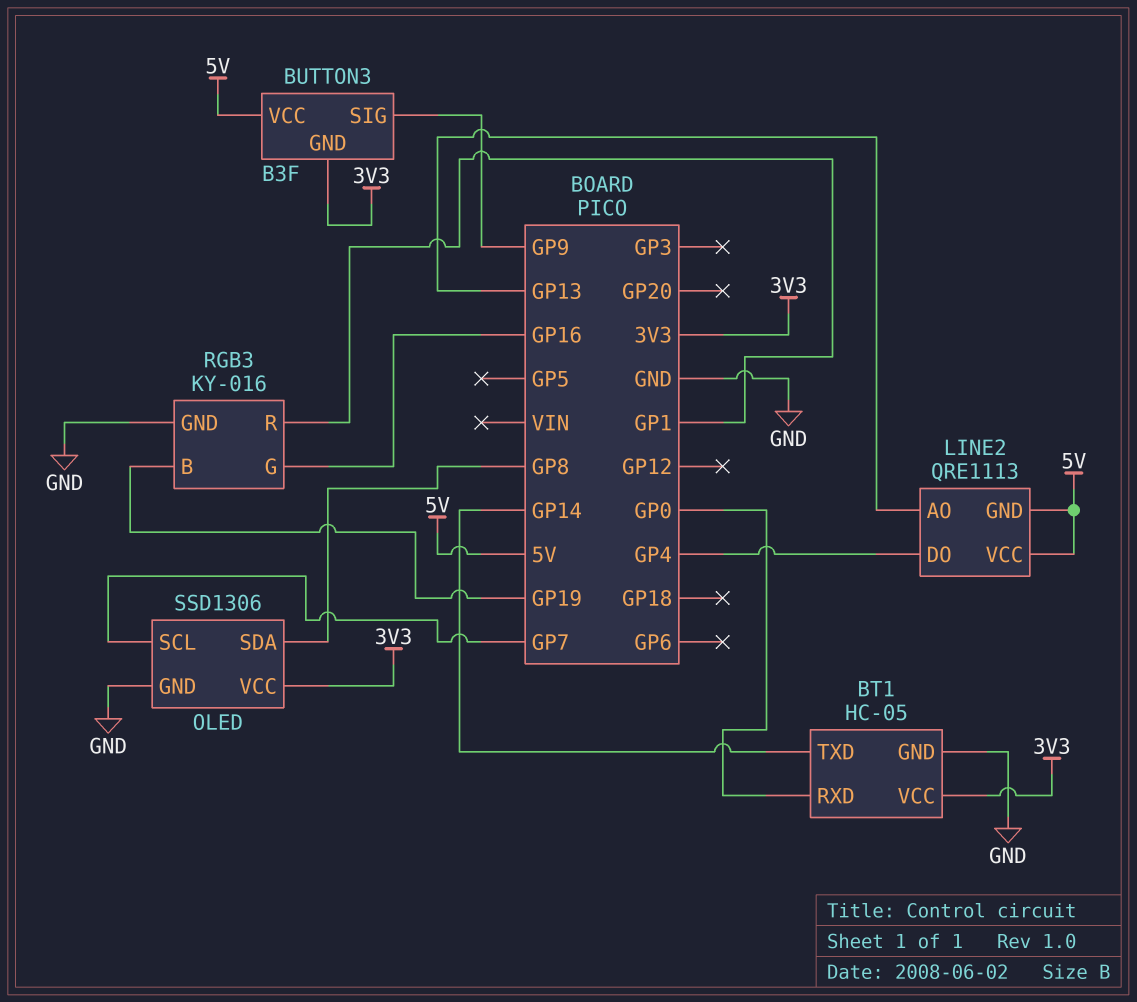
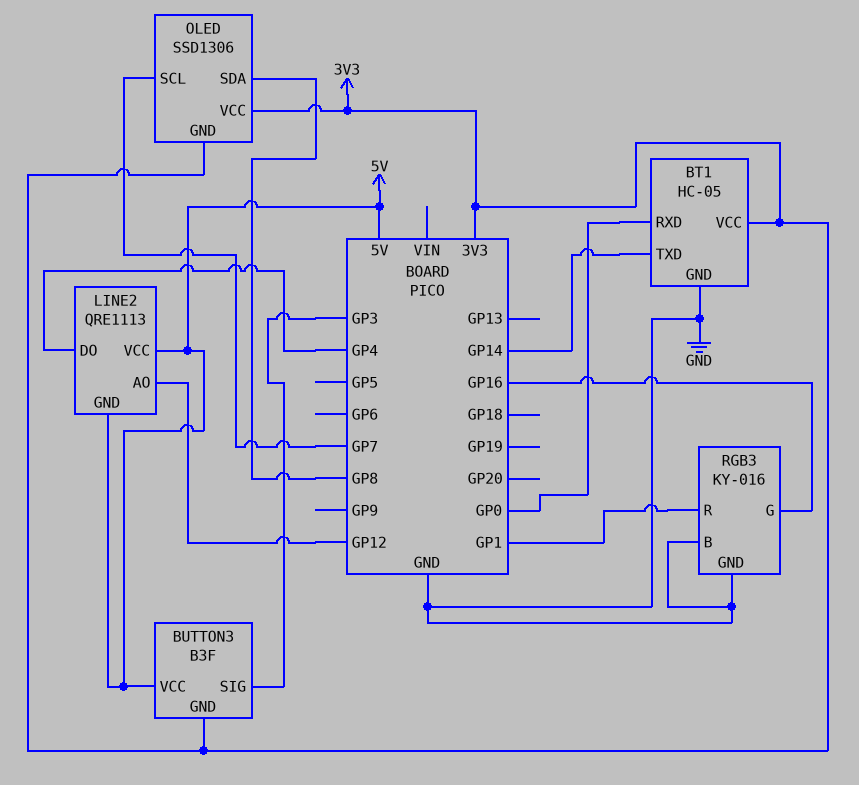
BUTTON3 pin SIG: GP9 -> GP3
LINE2 pin AO: GP13 -> GP12
OLED pin GND: GND -> 3V3
RGB3 pin B: GP19 -> GND

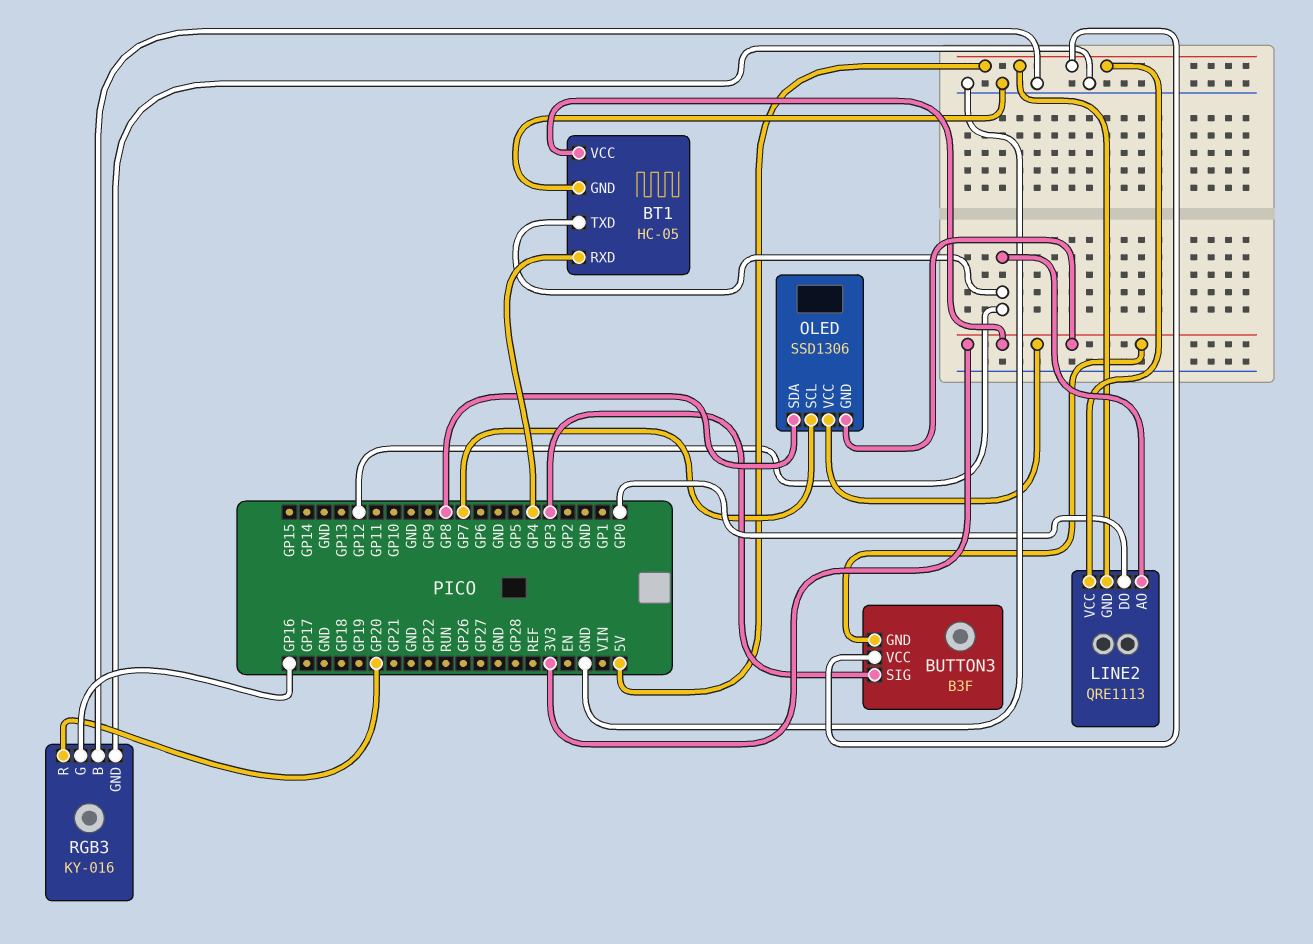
BT1 pin RXD: GP0 -> GP4
BT1 pin TXD: GP14 -> GP12
LINE2 pin DO: GP4 -> GP0
RGB3 pin R: GP1 -> GP20

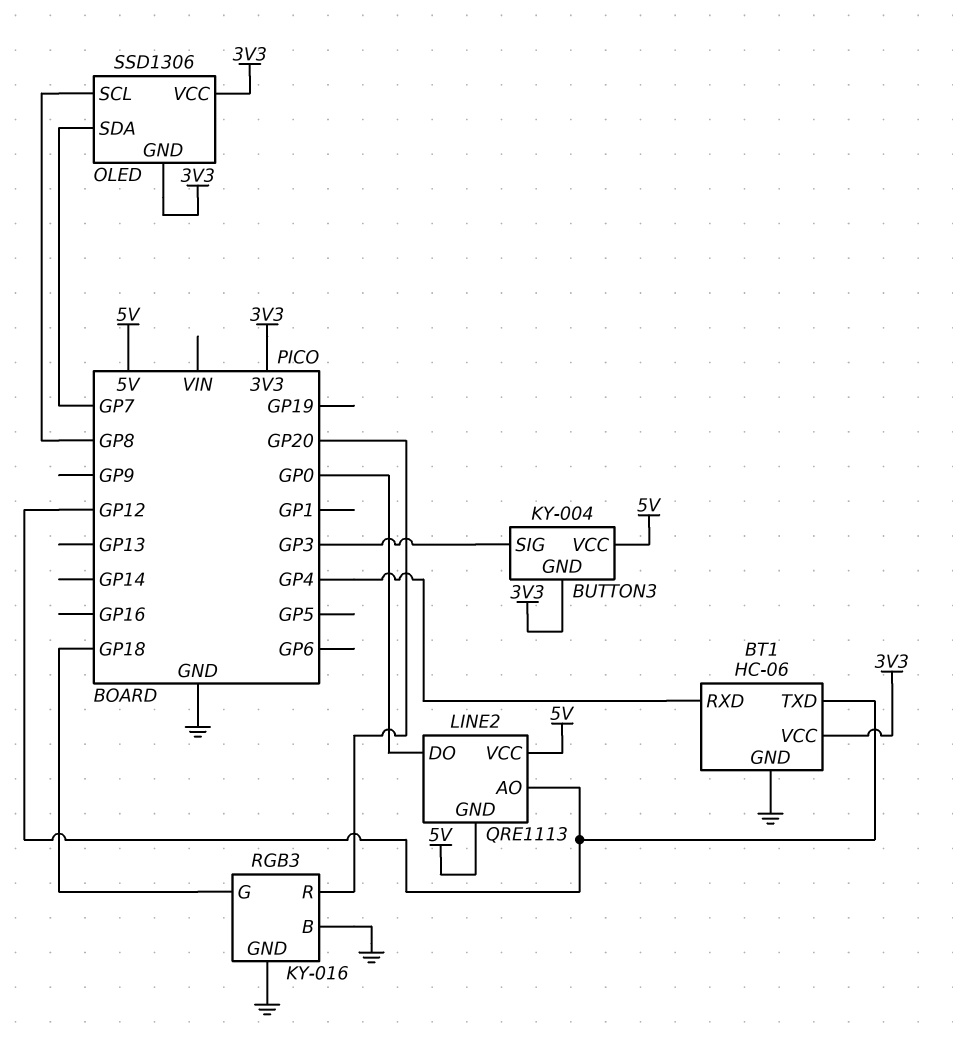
BT1: HC-05 -> HC-06
BUTTON3: B3F -> KY-004
OLED pin SCL: GP7 -> GP8
OLED pin SDA: GP8 -> GP7
RGB3 pin G: GP16 -> GP18

